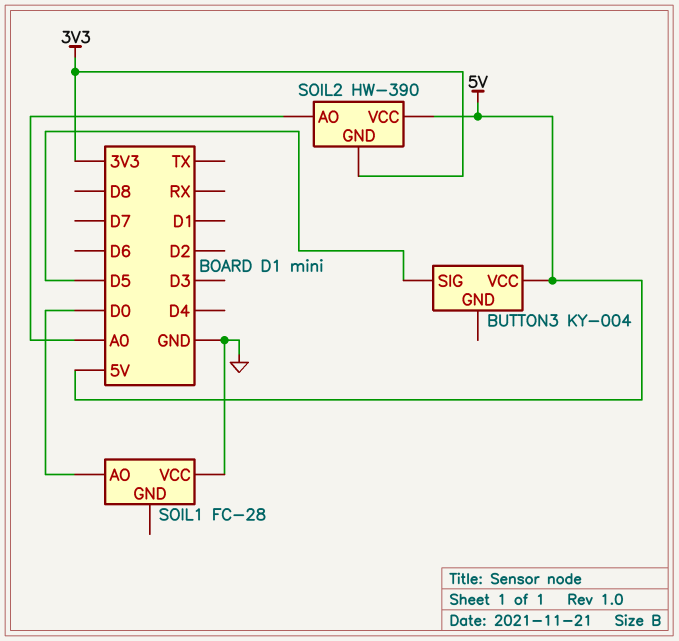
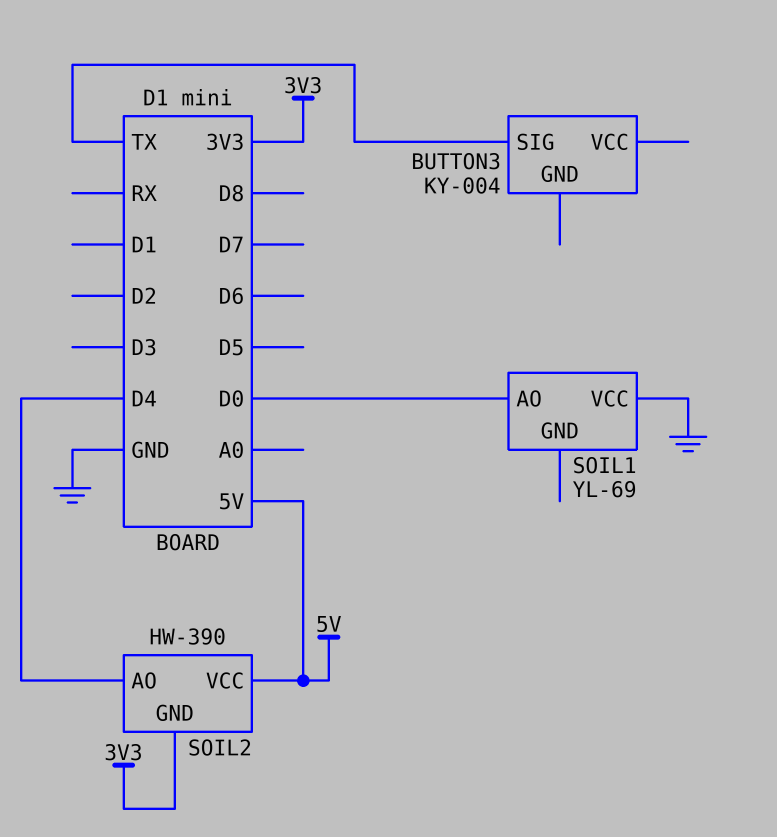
BUTTON3 pin SIG: D5 -> TX
BUTTON3 pin VCC: 5V -> none
SOIL1: FC-28 -> YL-69
SOIL2 pin AO: A0 -> D4

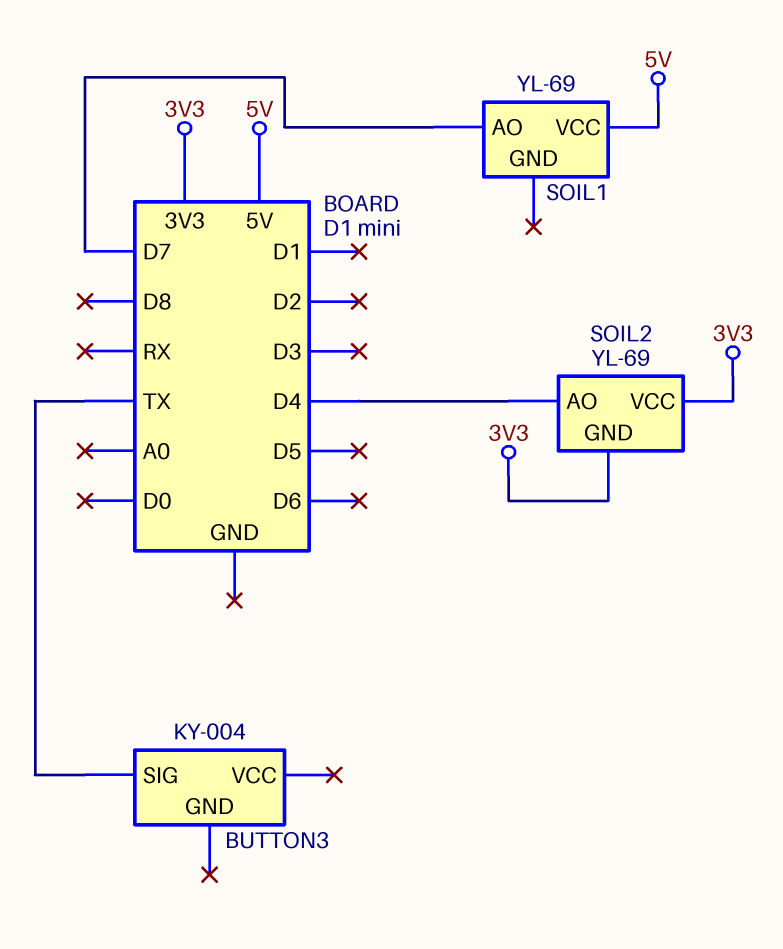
SOIL1 pin AO: D0 -> D7
SOIL1 pin VCC: GND -> 5V
SOIL2: HW-390 -> YL-69
SOIL2 pin VCC: 5V -> 3V3

